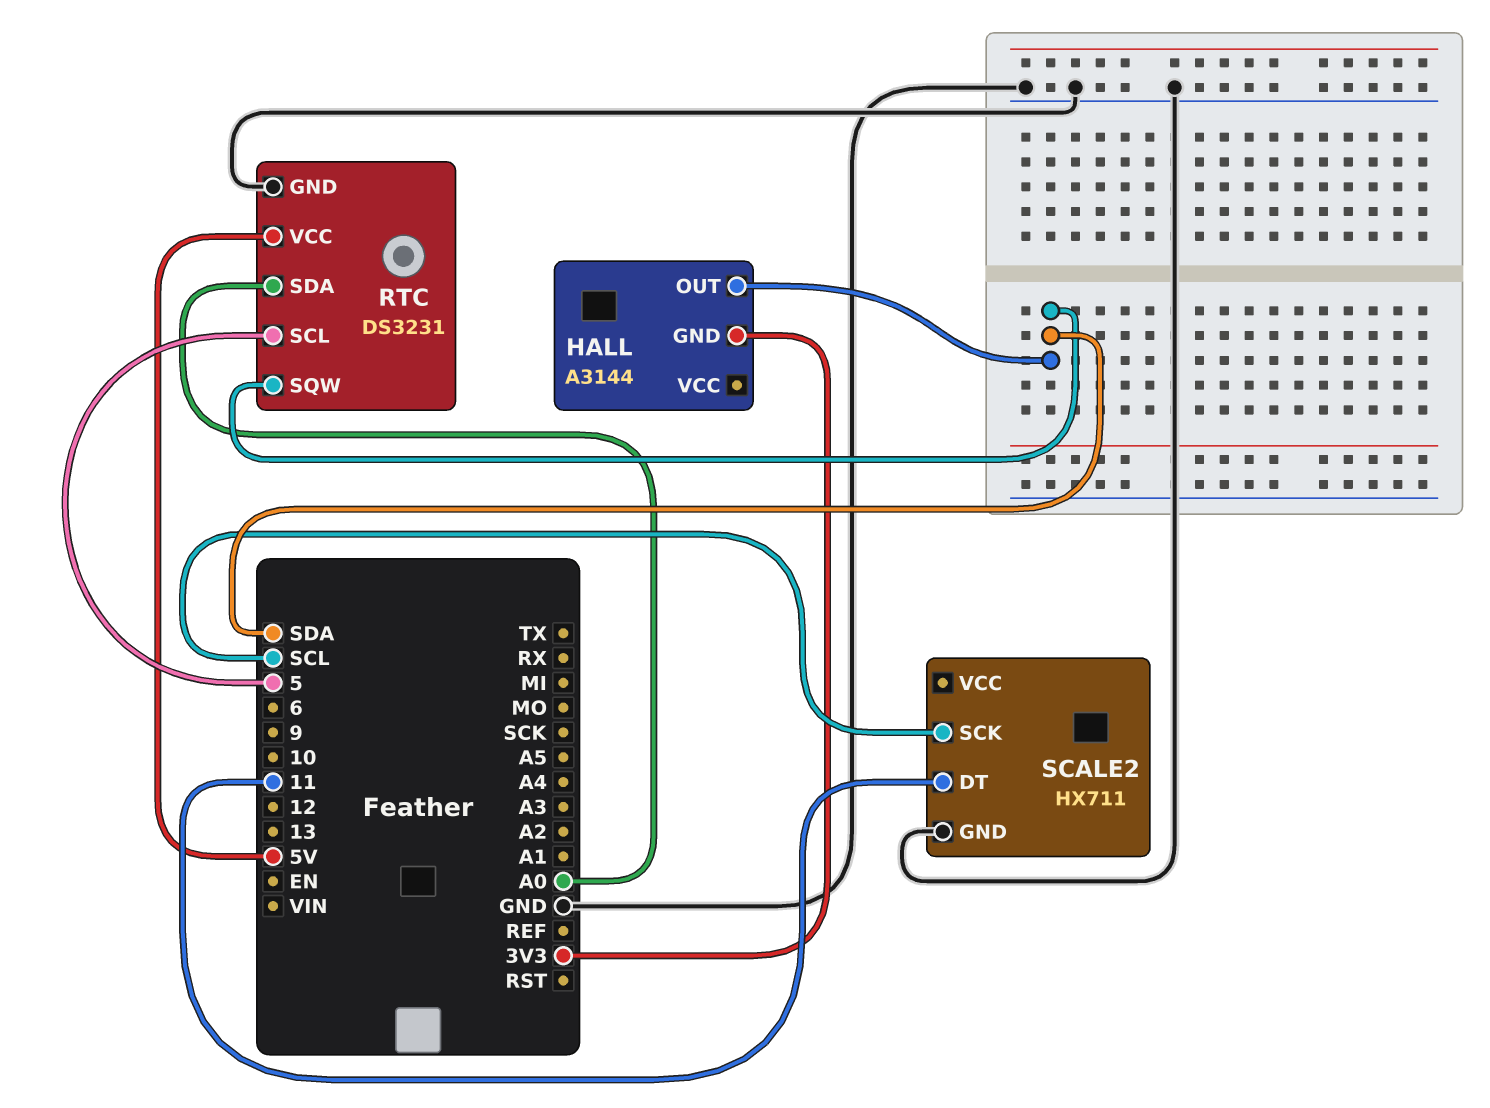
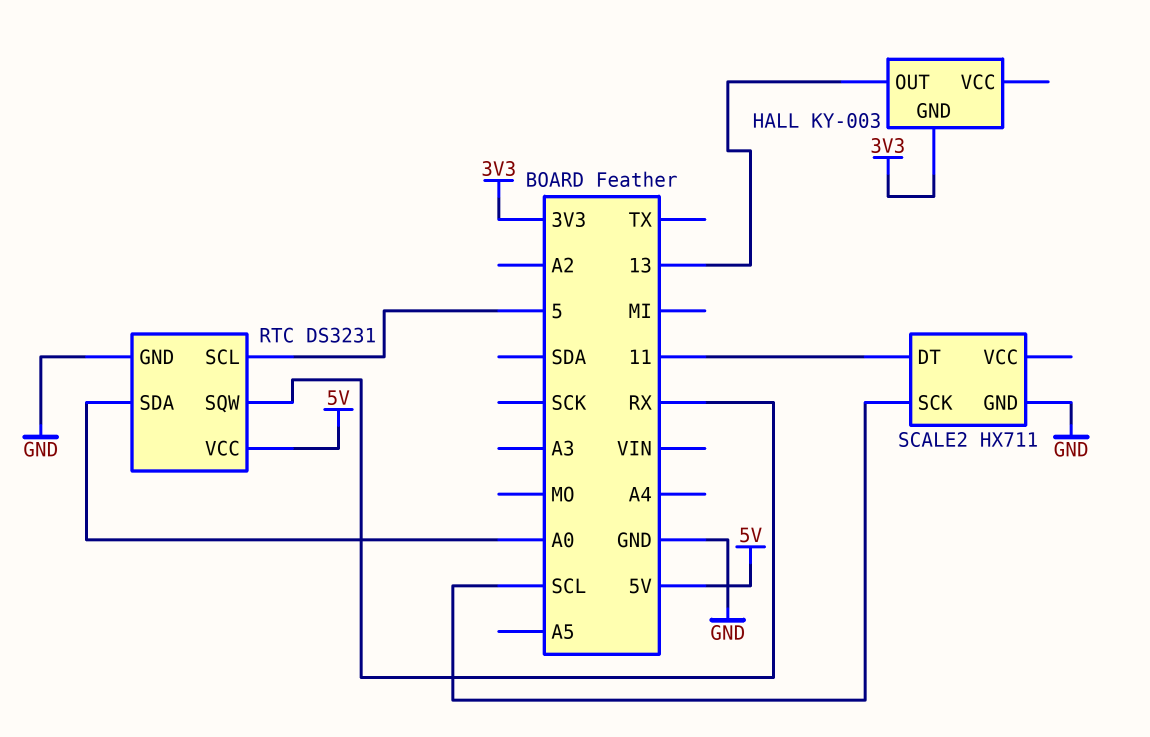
HALL: A3144 -> KY-003
HALL pin OUT: SDA -> 13
RTC pin SQW: SDA -> RX

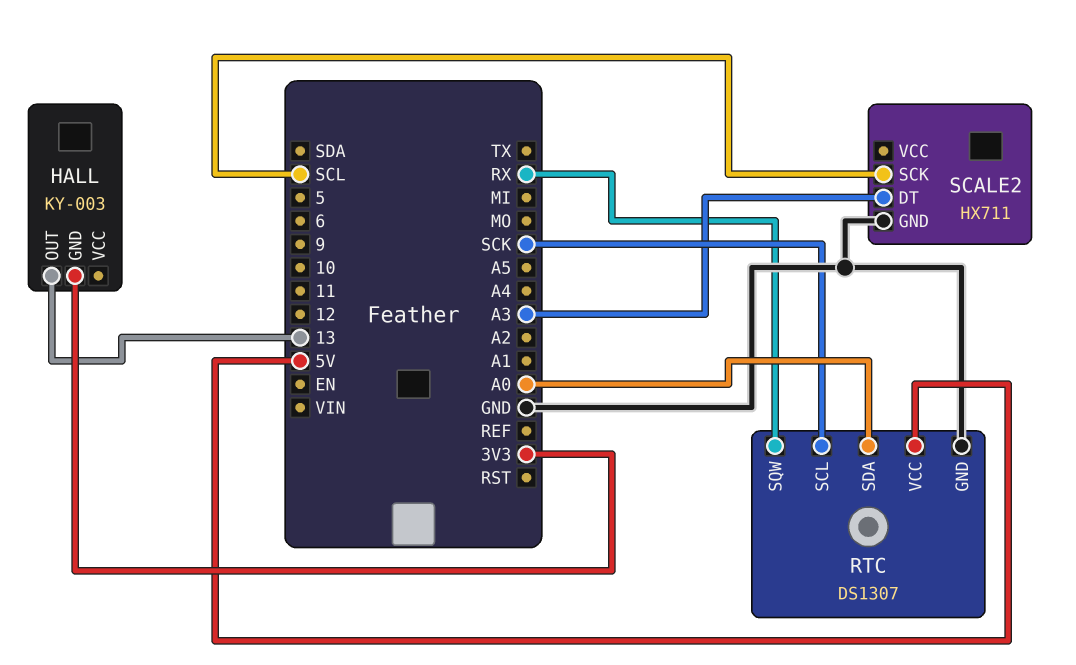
RTC: DS3231 -> DS1307
RTC pin SCL: 5 -> SCK
SCALE2 pin DT: 11 -> A3

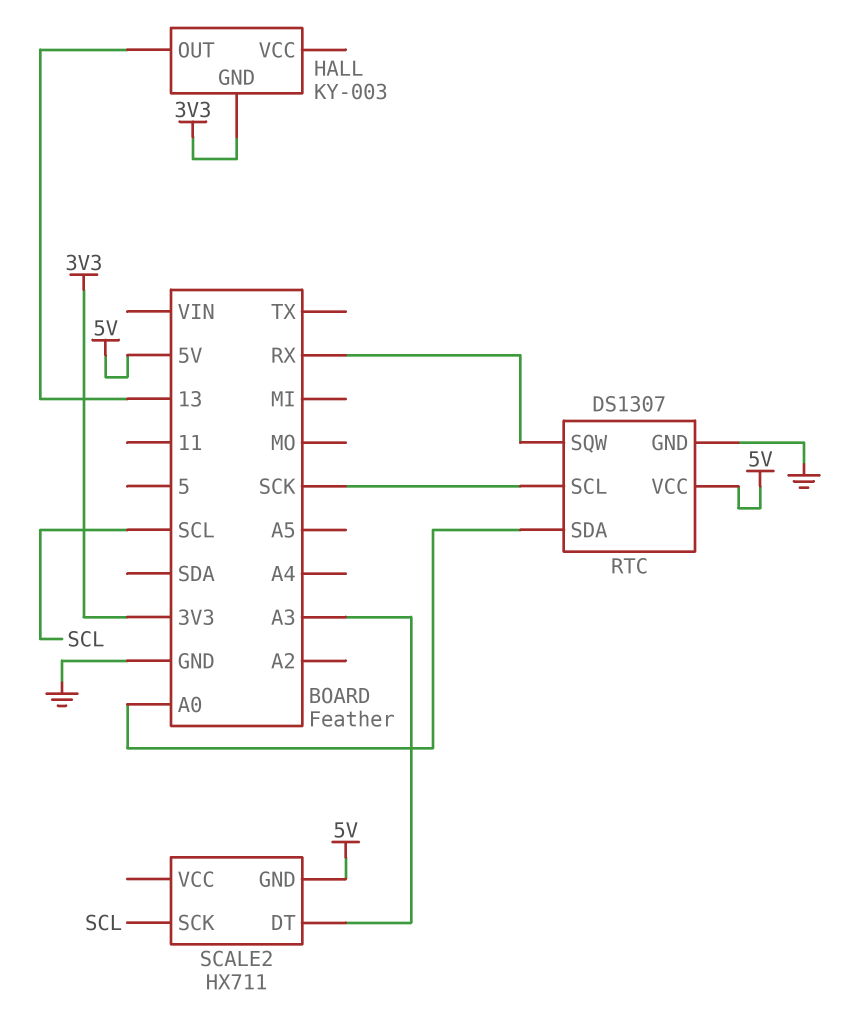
SCALE2 pin GND: GND -> 5V

